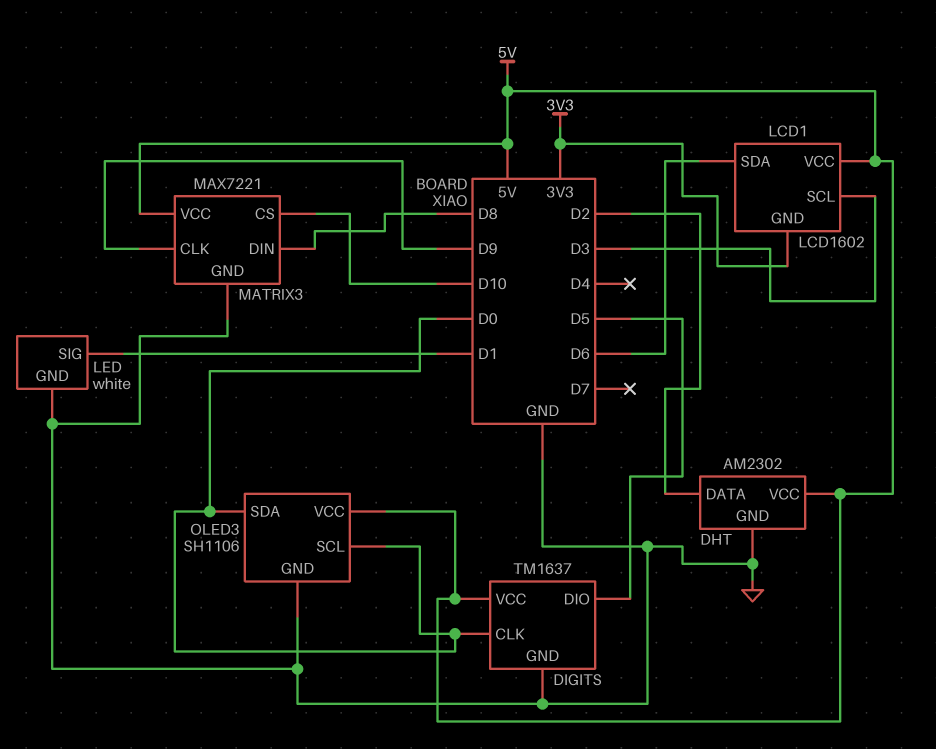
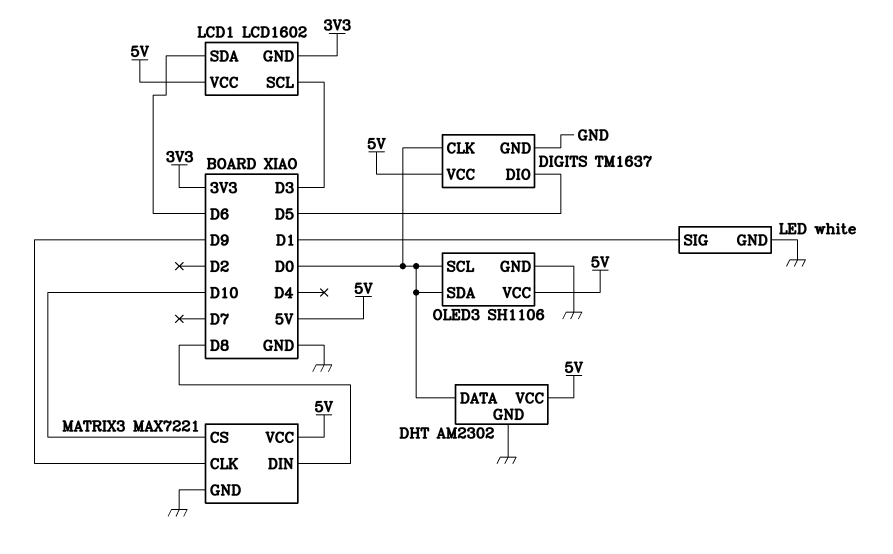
DHT pin DATA: D2 -> D0

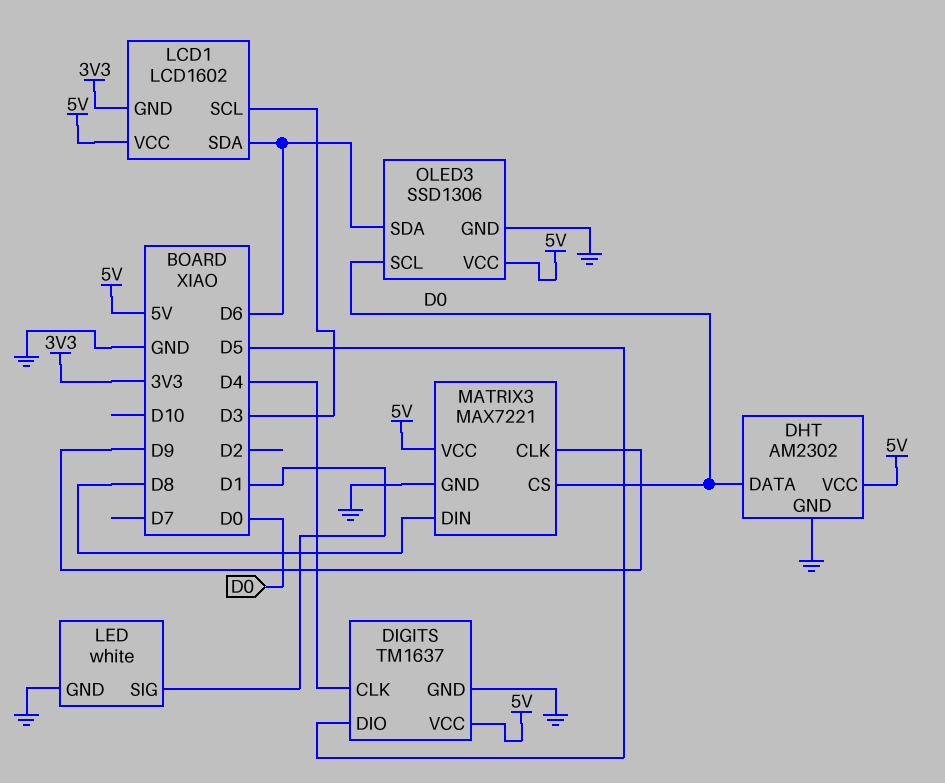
DIGITS pin CLK: D0 -> D4
MATRIX3 pin CS: D10 -> D0
OLED3: SH1106 -> SSD1306
OLED3 pin SDA: D0 -> D6

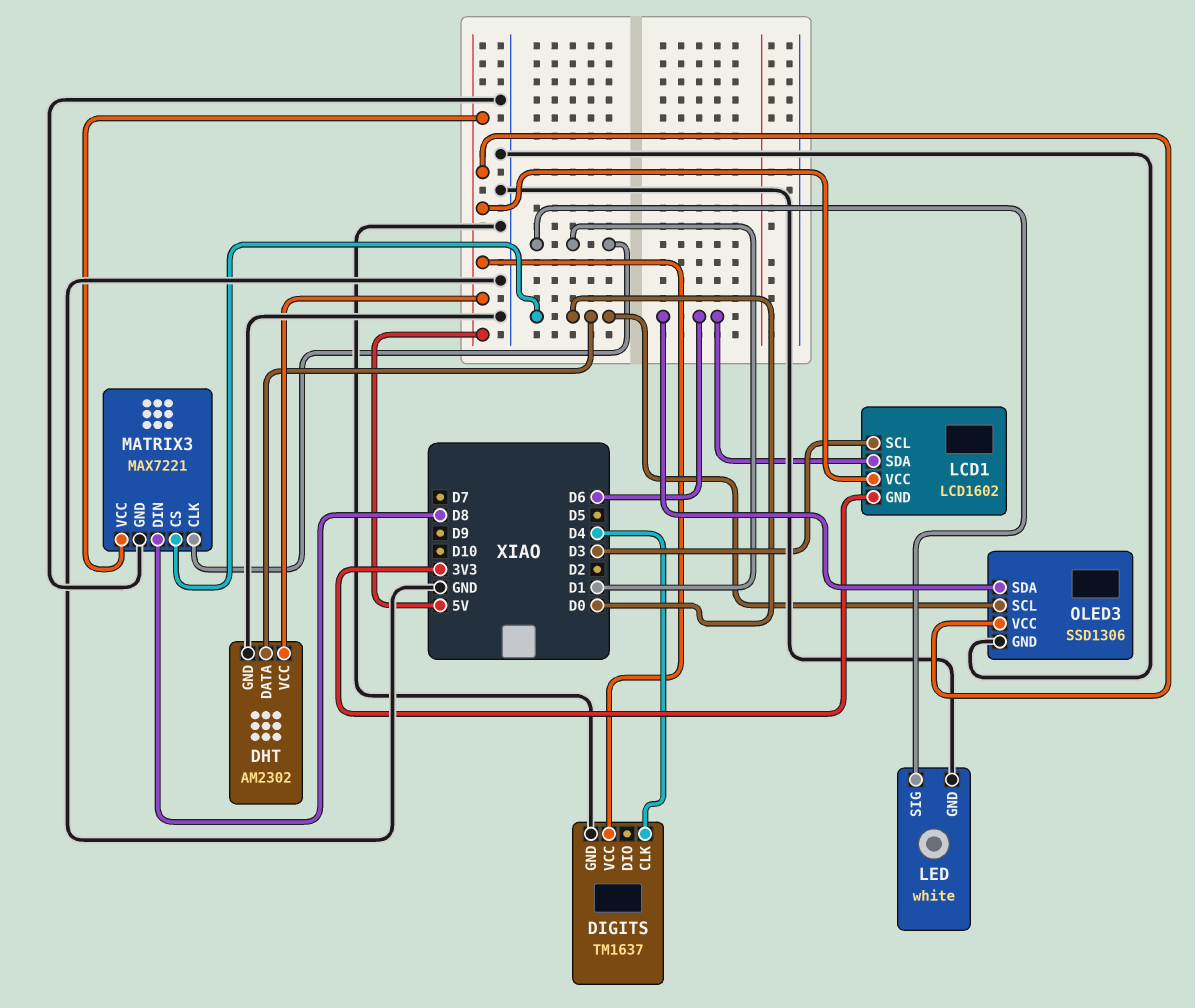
DIGITS pin DIO: D5 -> none
MATRIX3 pin CLK: D9 -> D1

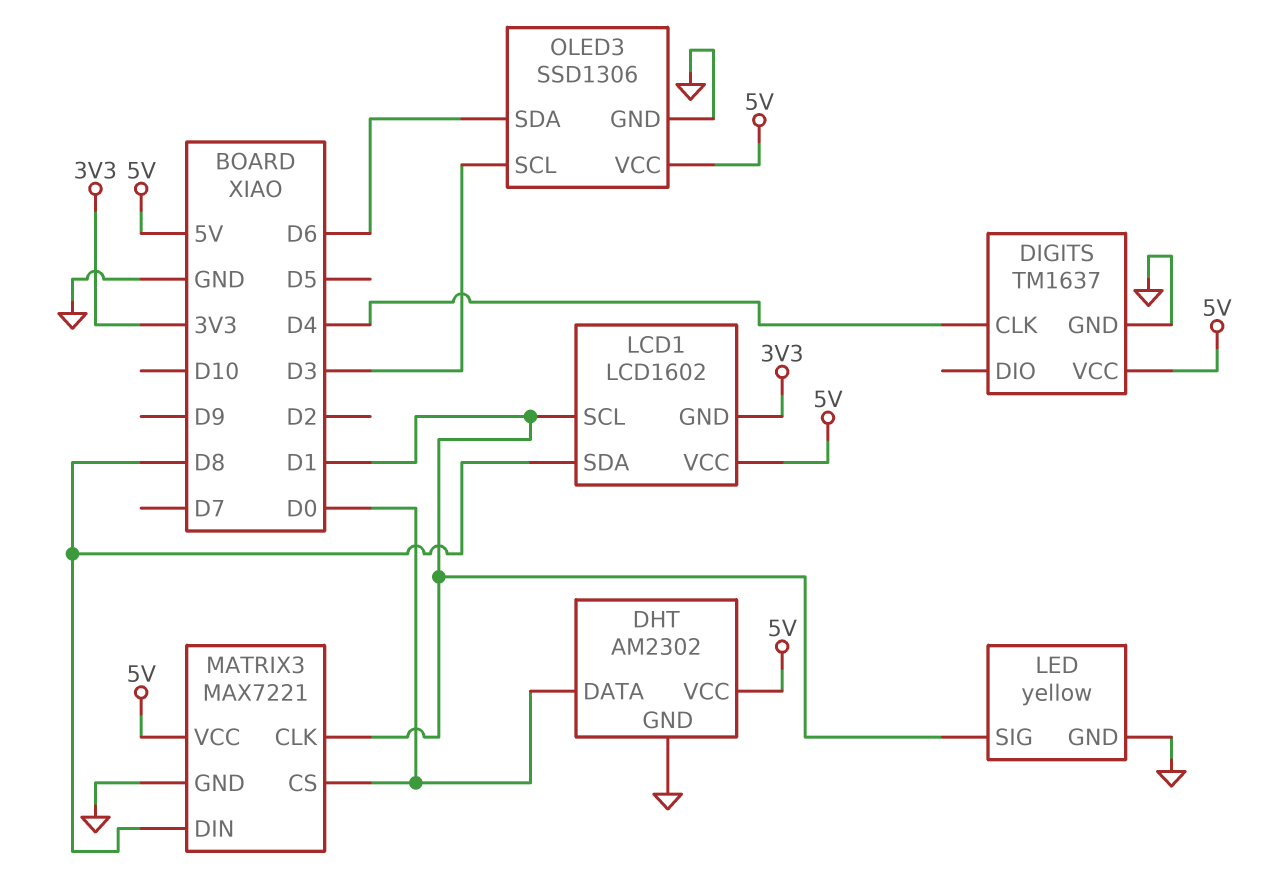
LCD1 pin SCL: D3 -> D1
LCD1 pin SDA: D6 -> D8
LED: white -> yellow
OLED3 pin SCL: D0 -> D3

